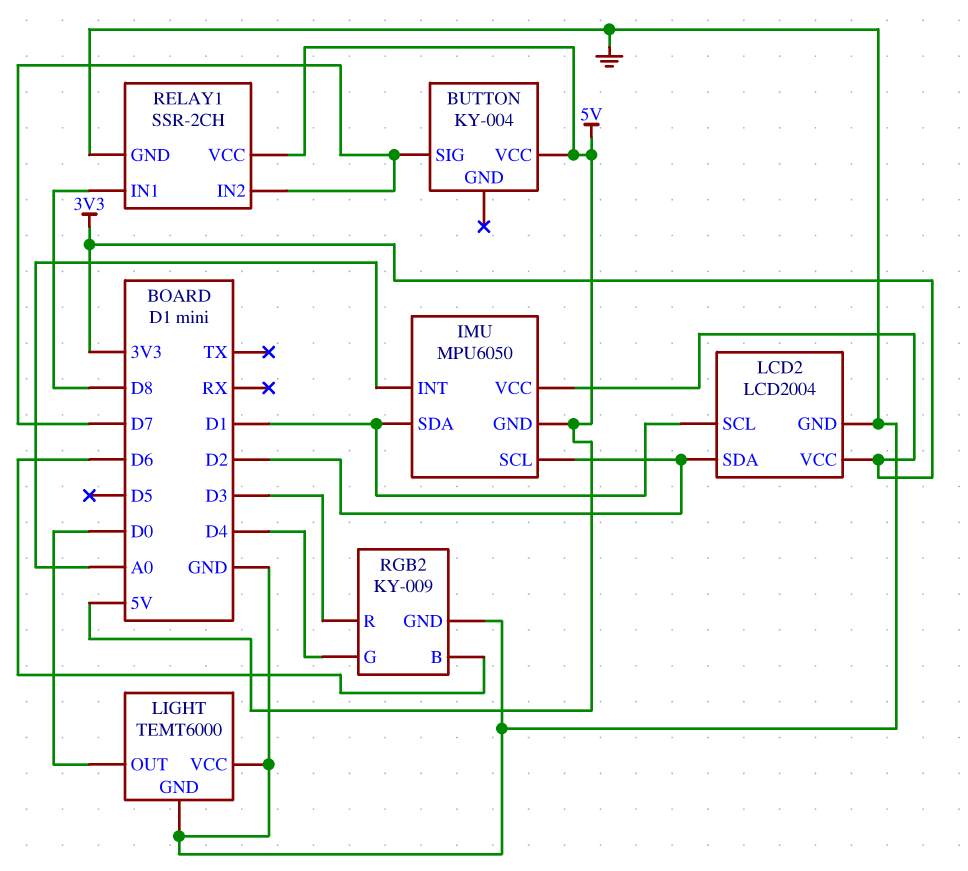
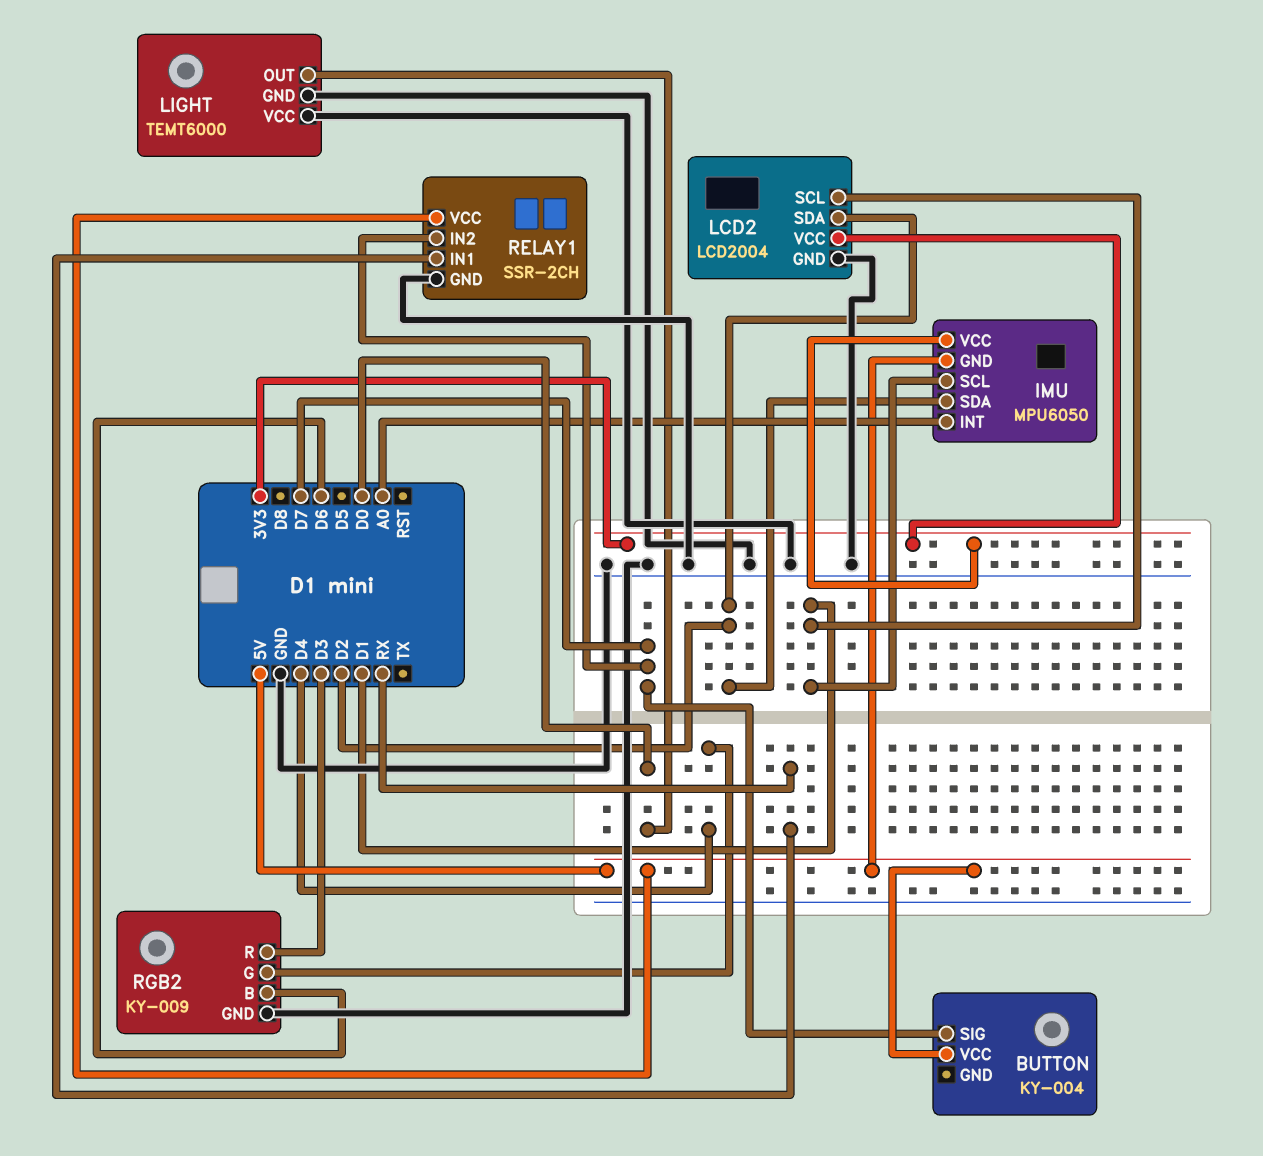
IMU pin SCL: D2 -> D1
IMU pin SDA: D1 -> D2
RELAY1 pin IN1: D8 -> RX

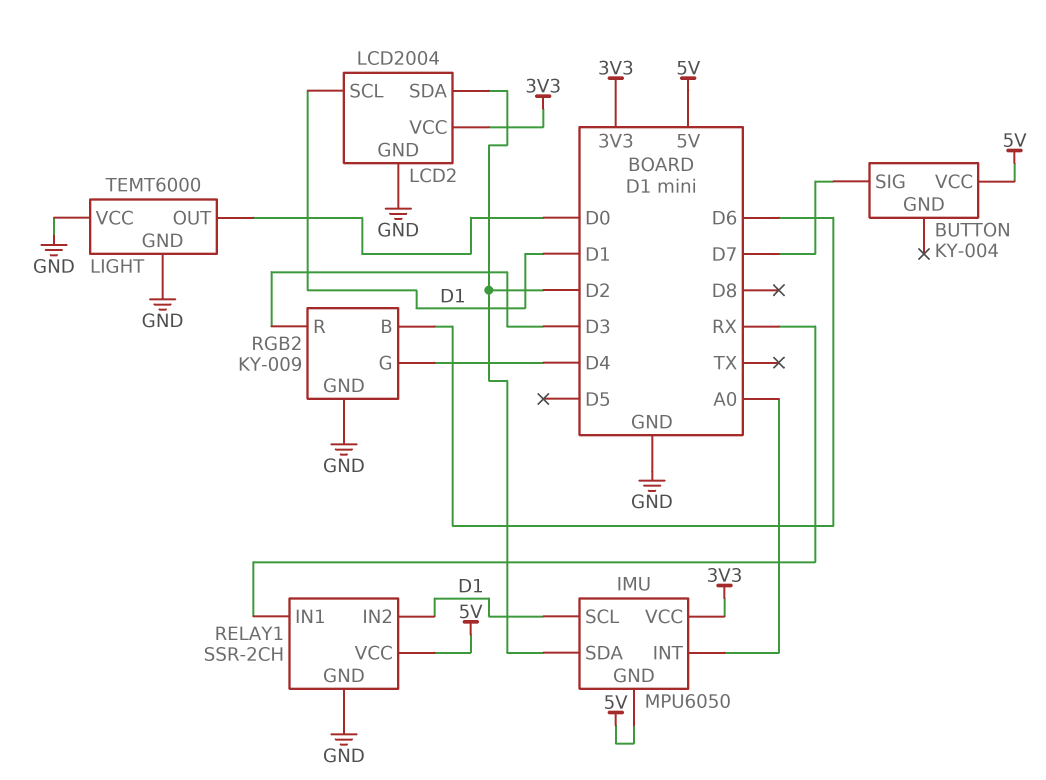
RELAY1 pin IN2: D7 -> D1

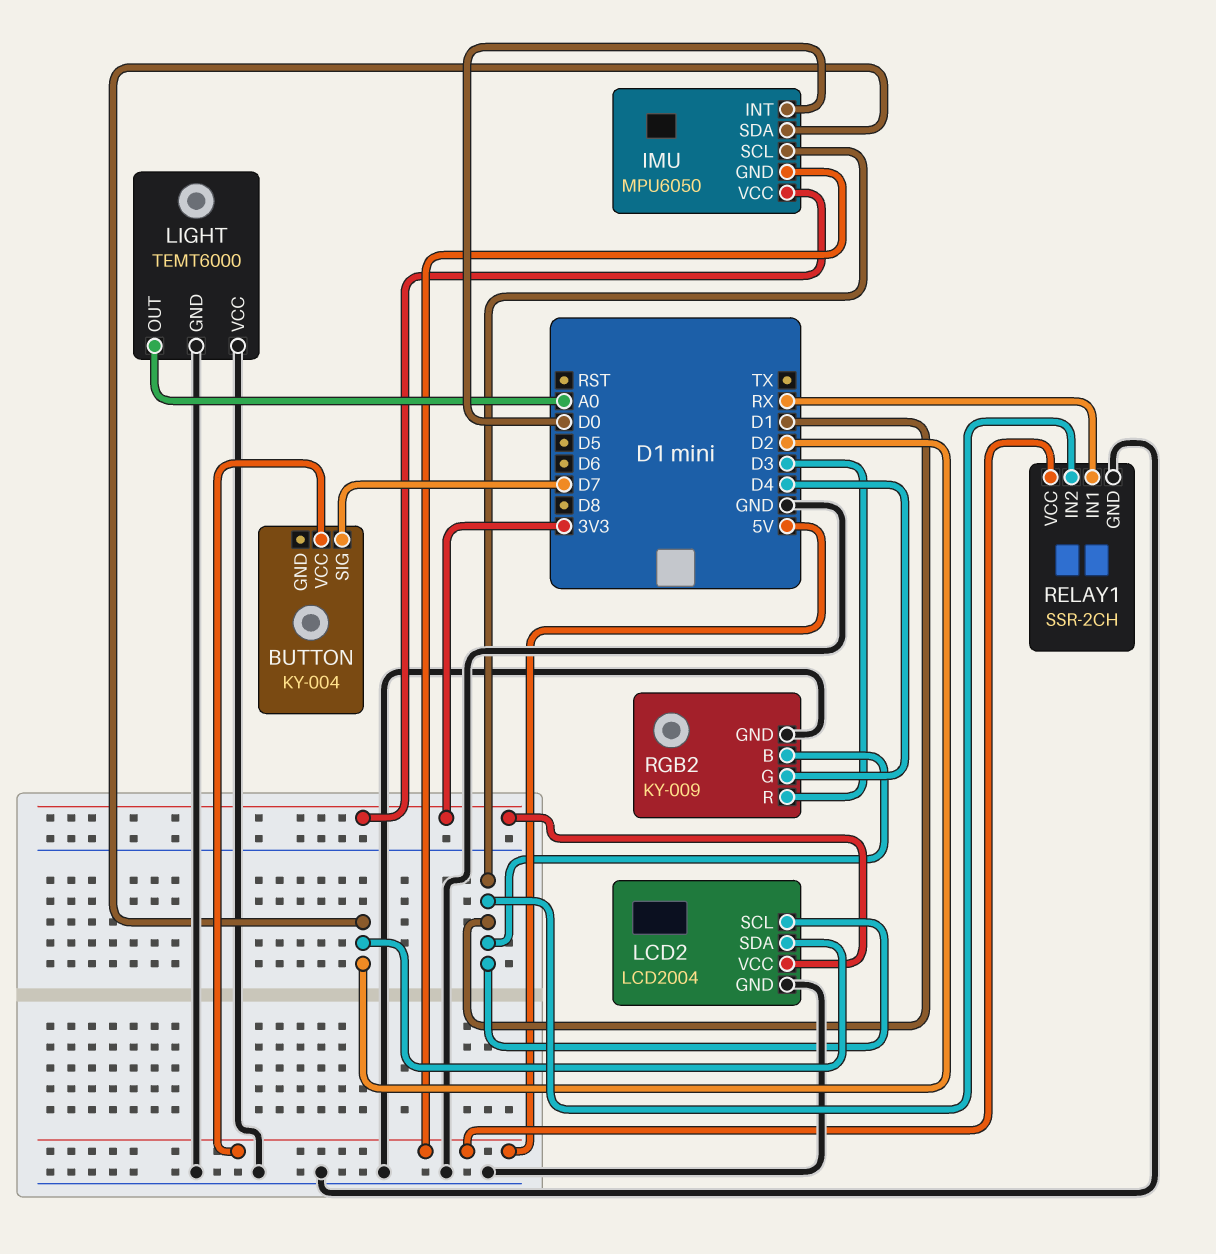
IMU pin INT: A0 -> D0
LIGHT pin OUT: D0 -> A0
RGB2 pin B: D6 -> D1

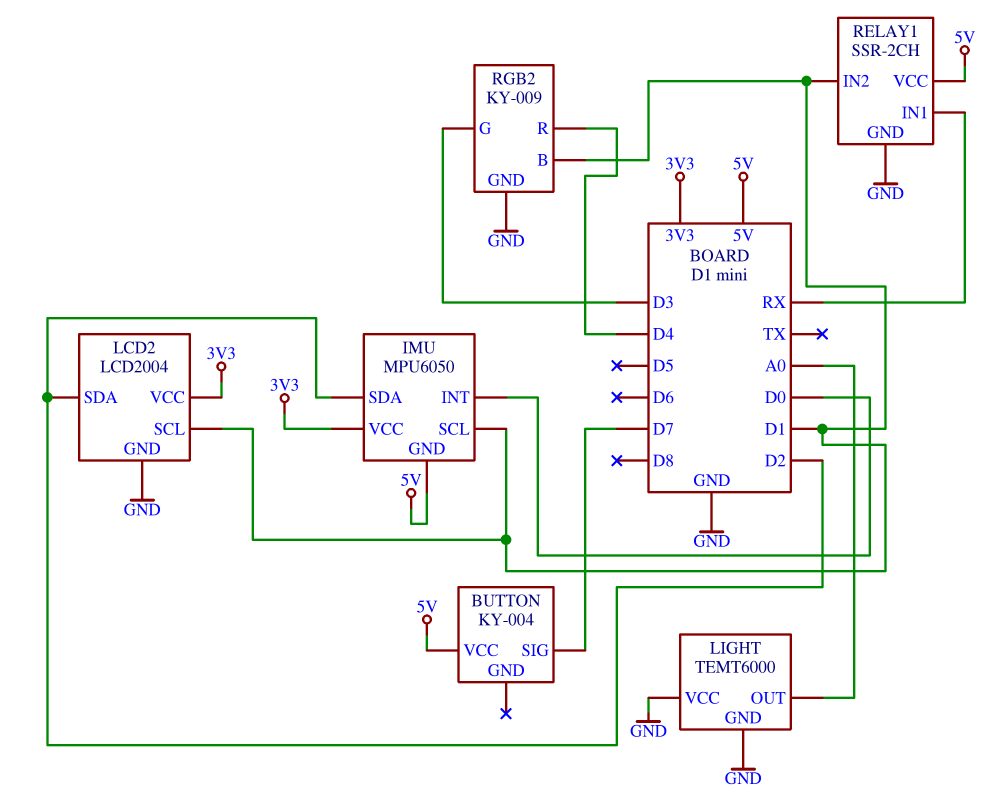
RGB2 pin G: D4 -> D3
RGB2 pin R: D3 -> D4

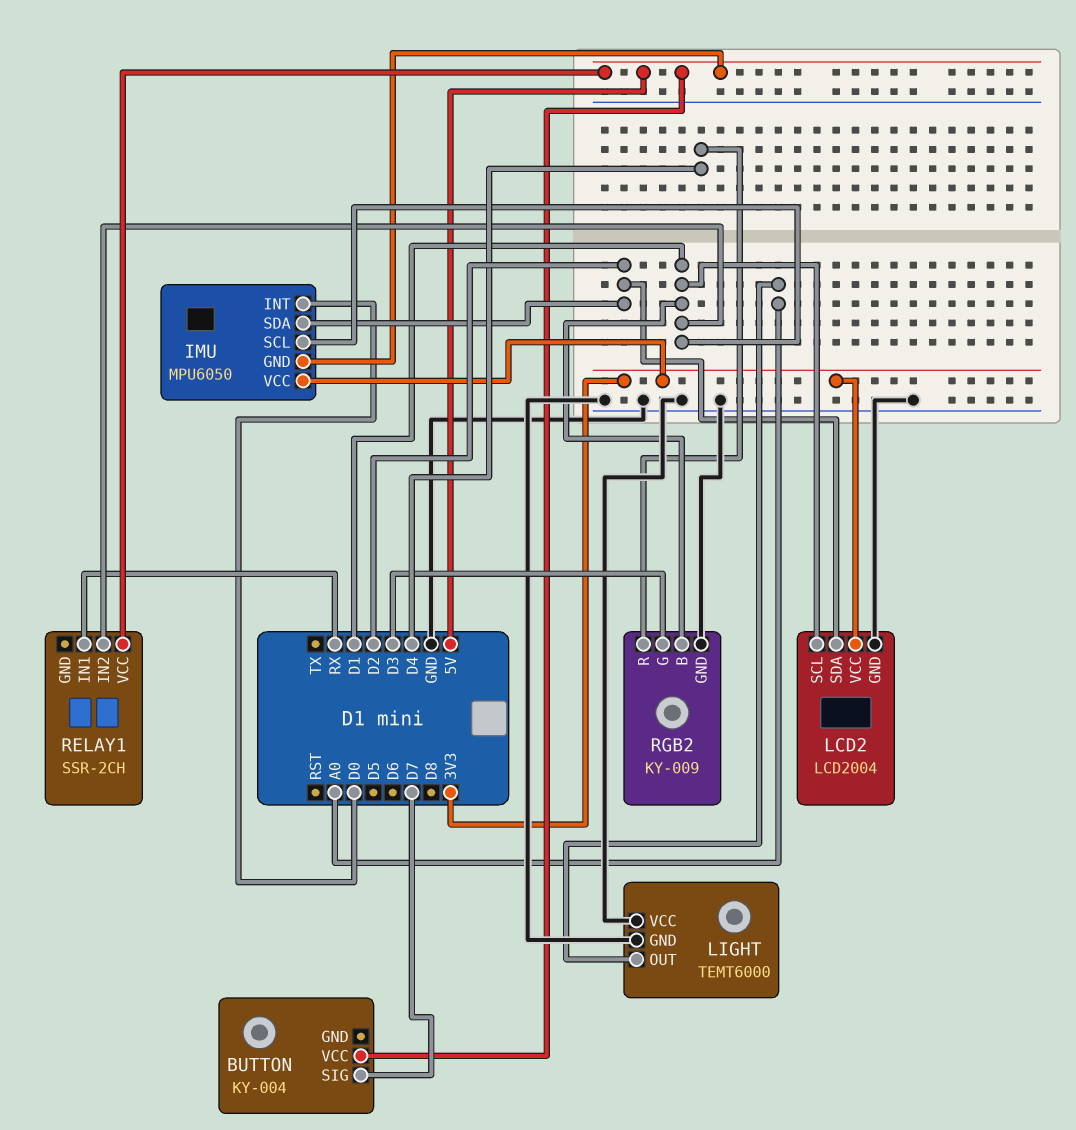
RELAY1 pin GND: GND -> none

